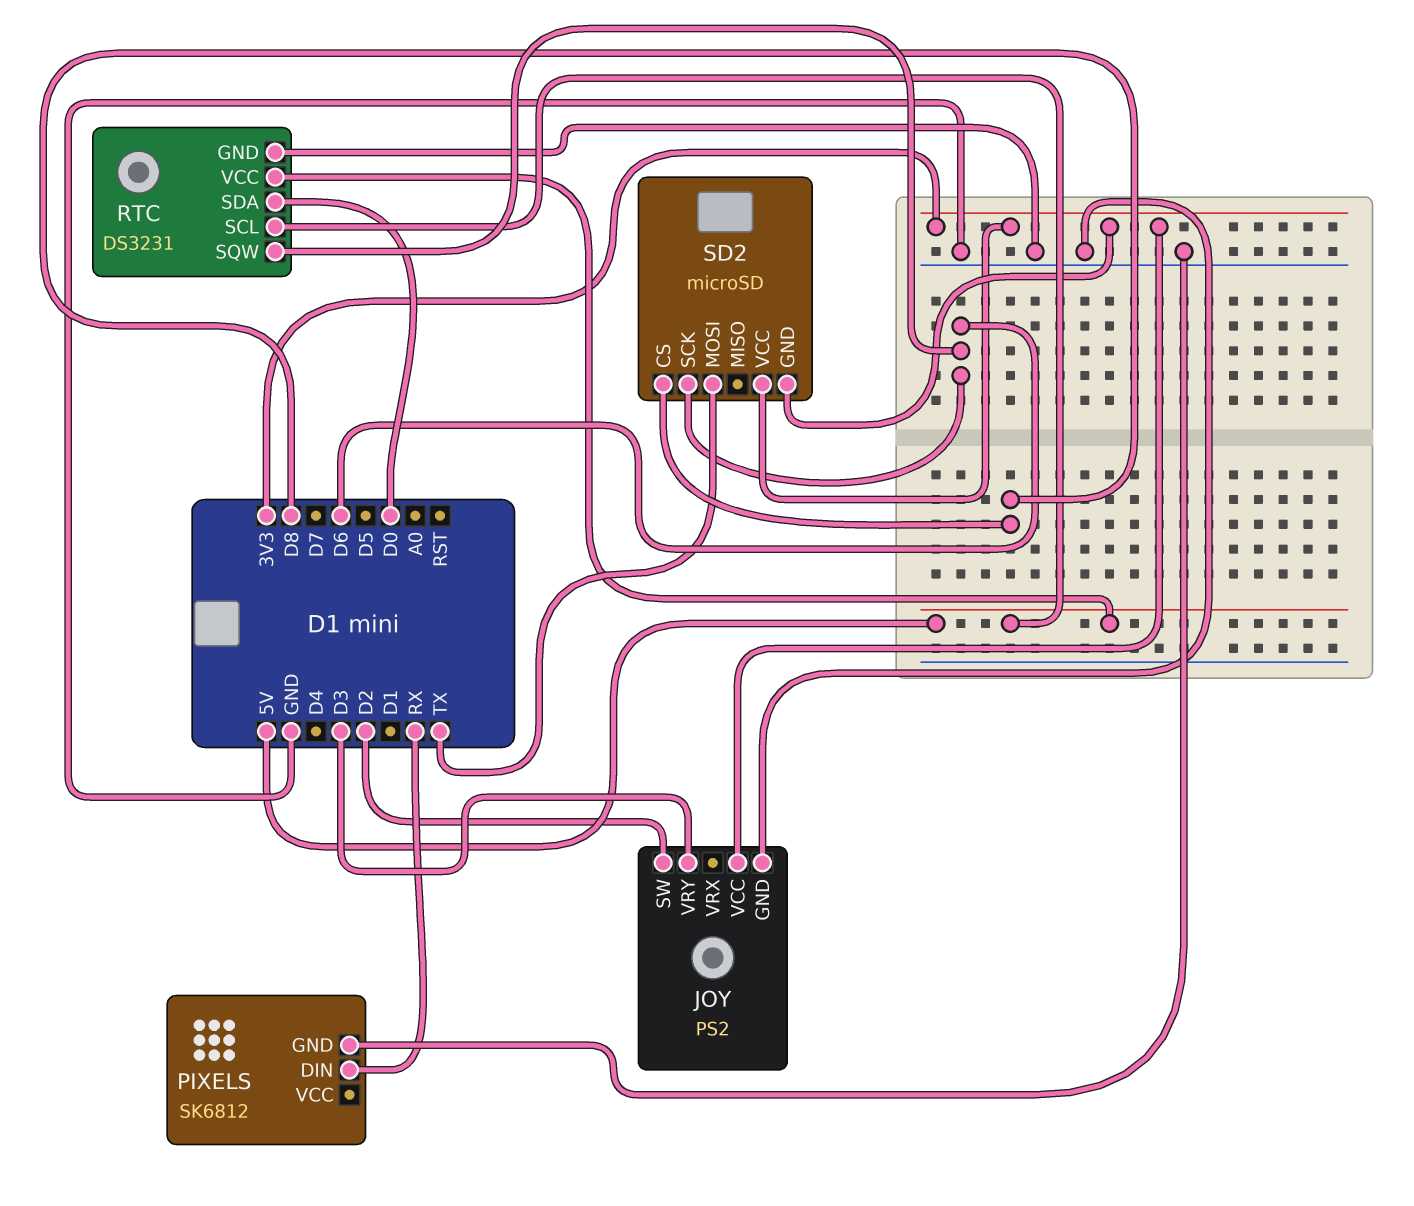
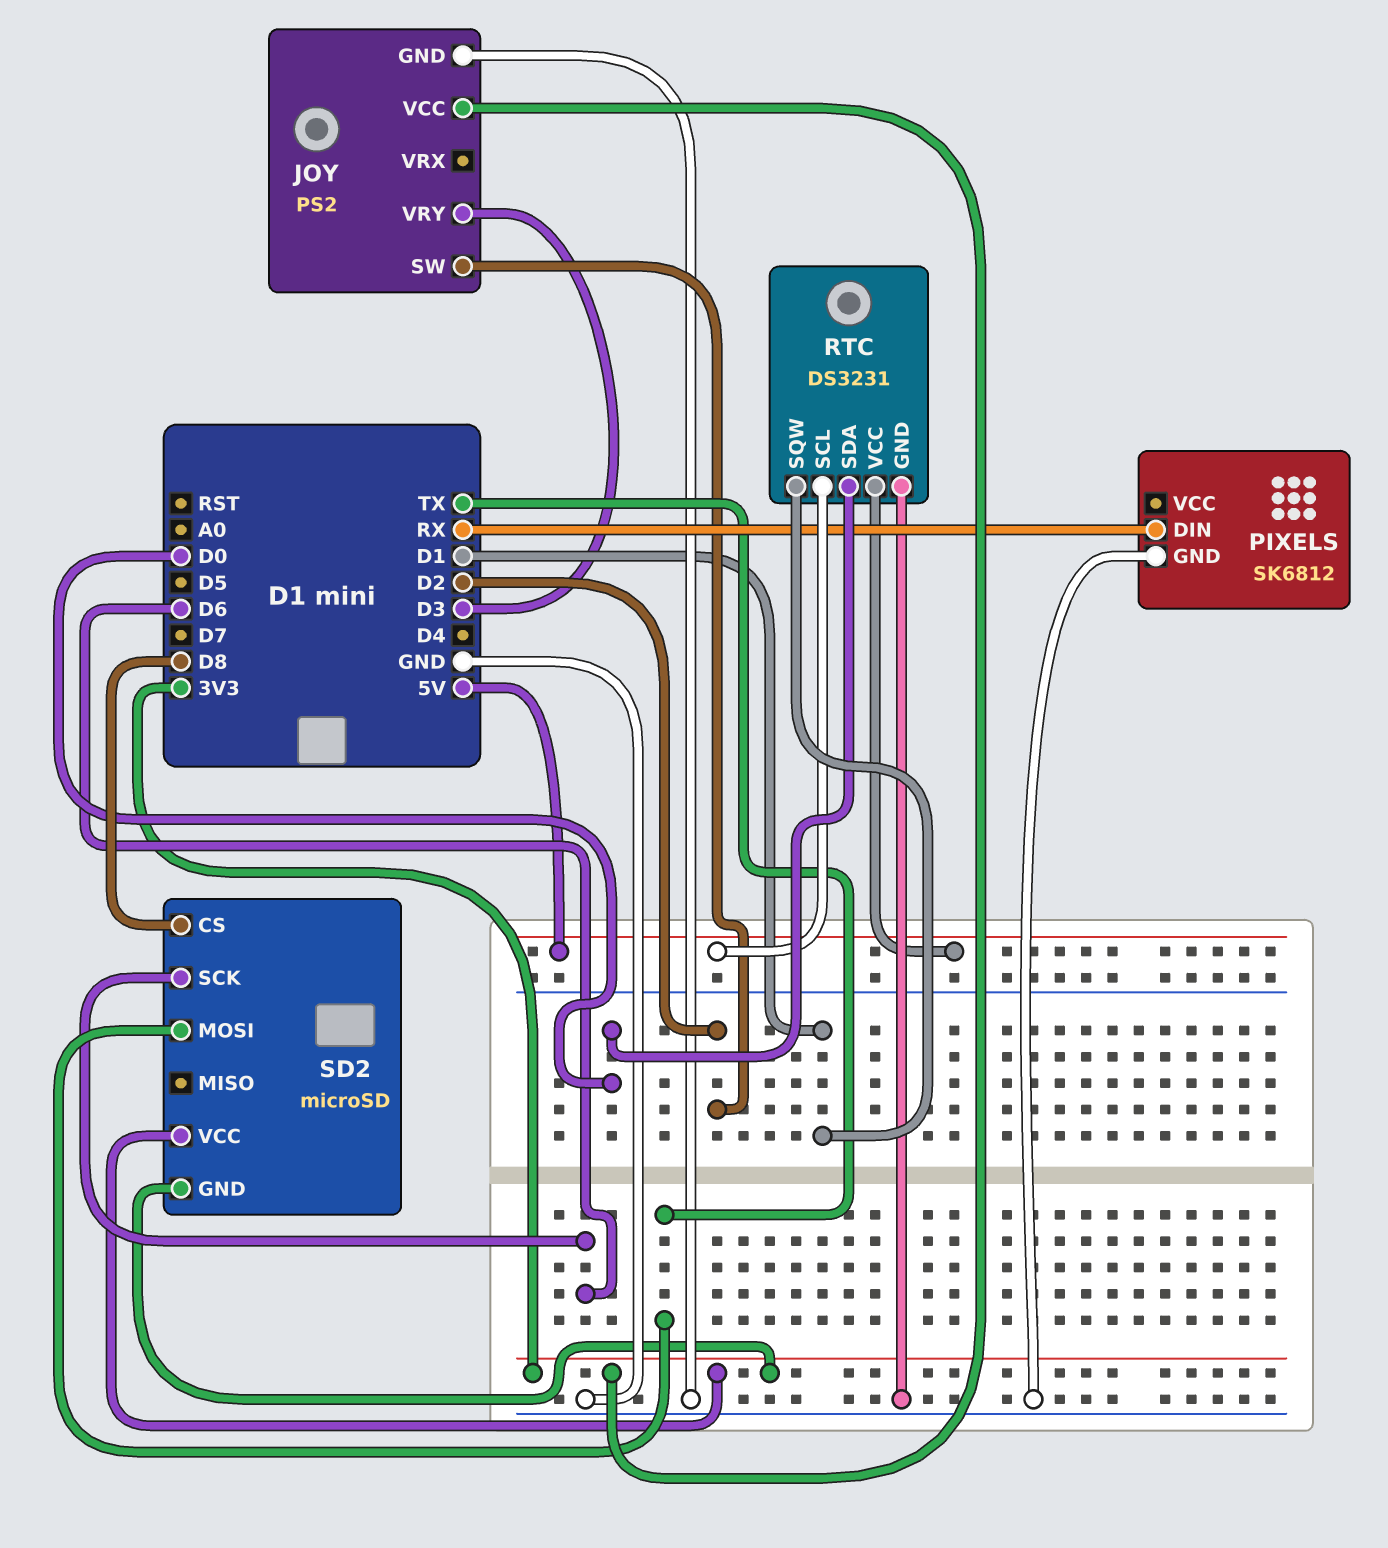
RTC pin SQW: D6 -> D1

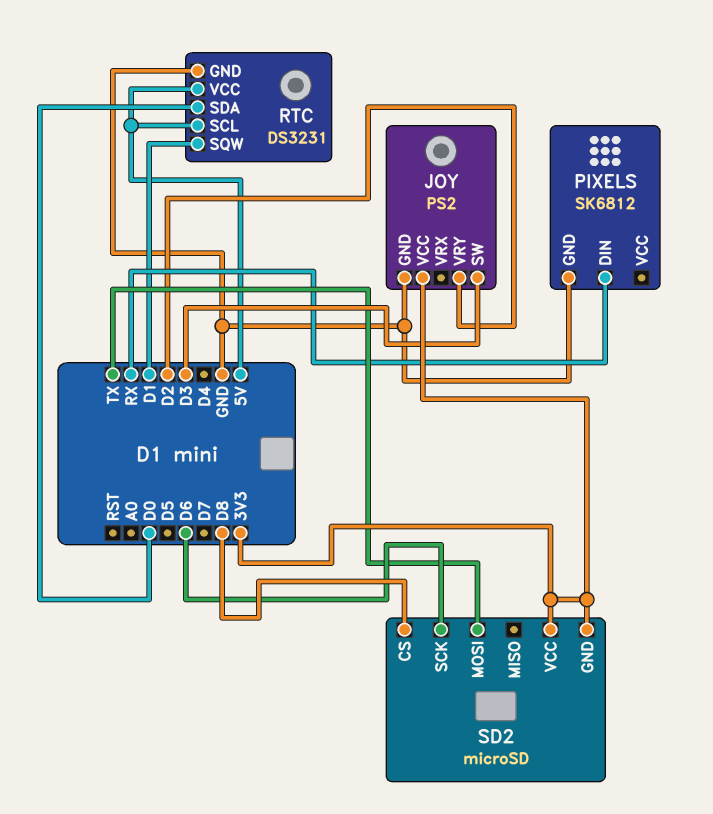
JOY pin SW: D2 -> D3
JOY pin VRY: D3 -> D2

